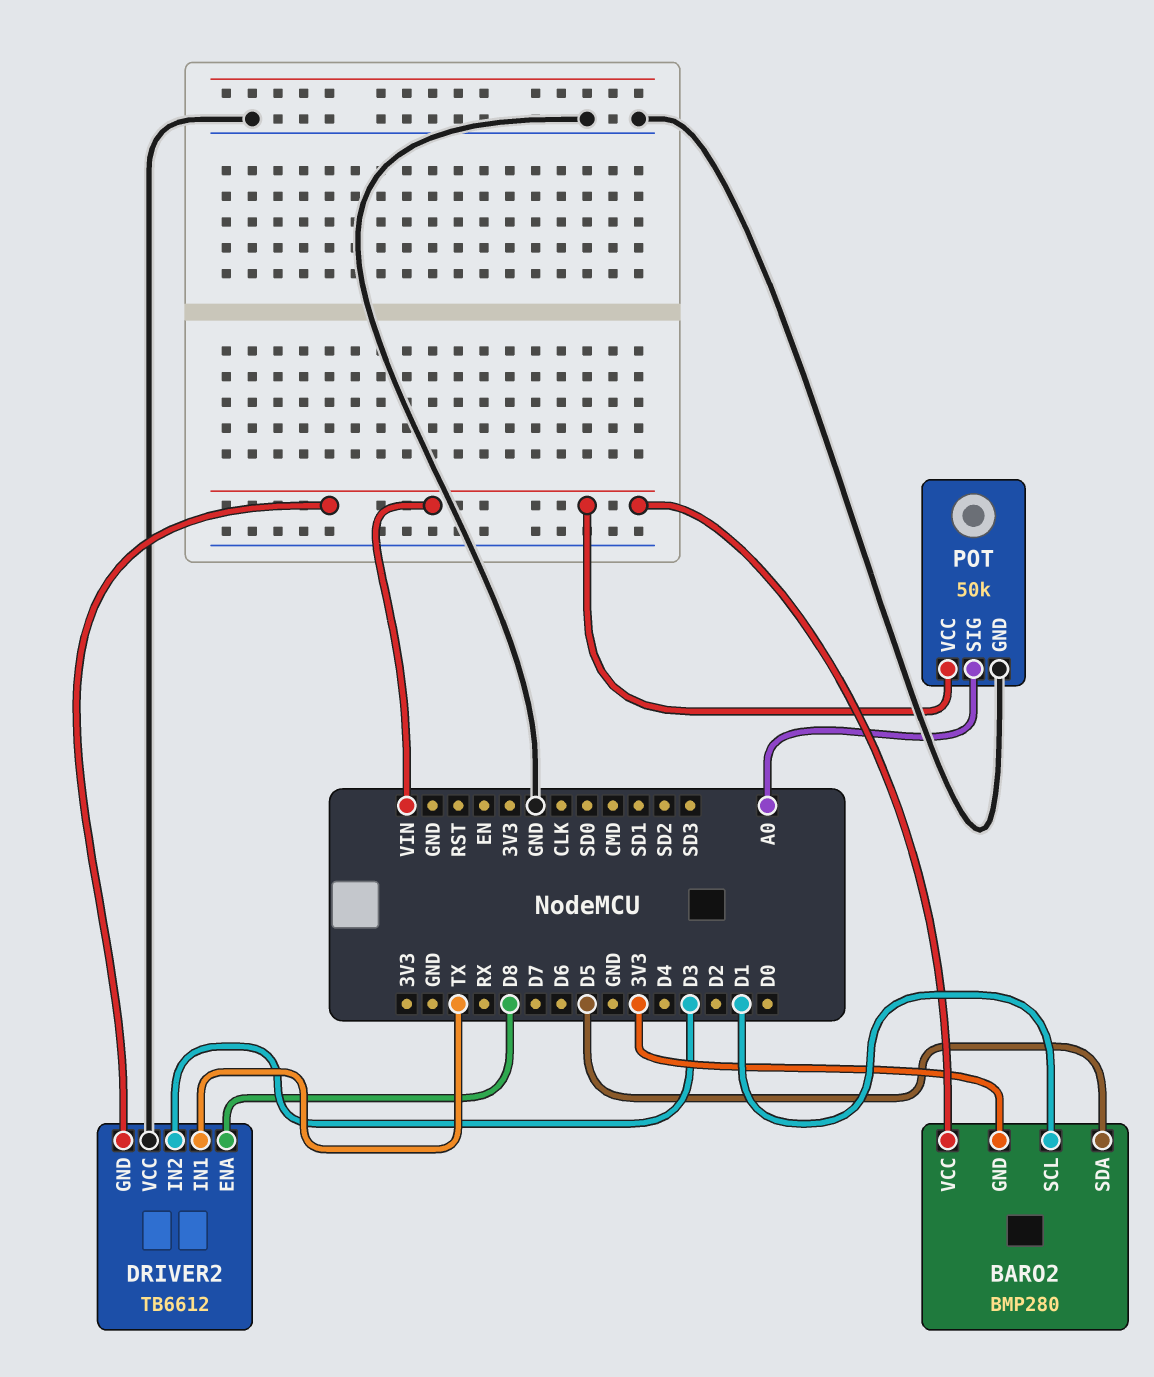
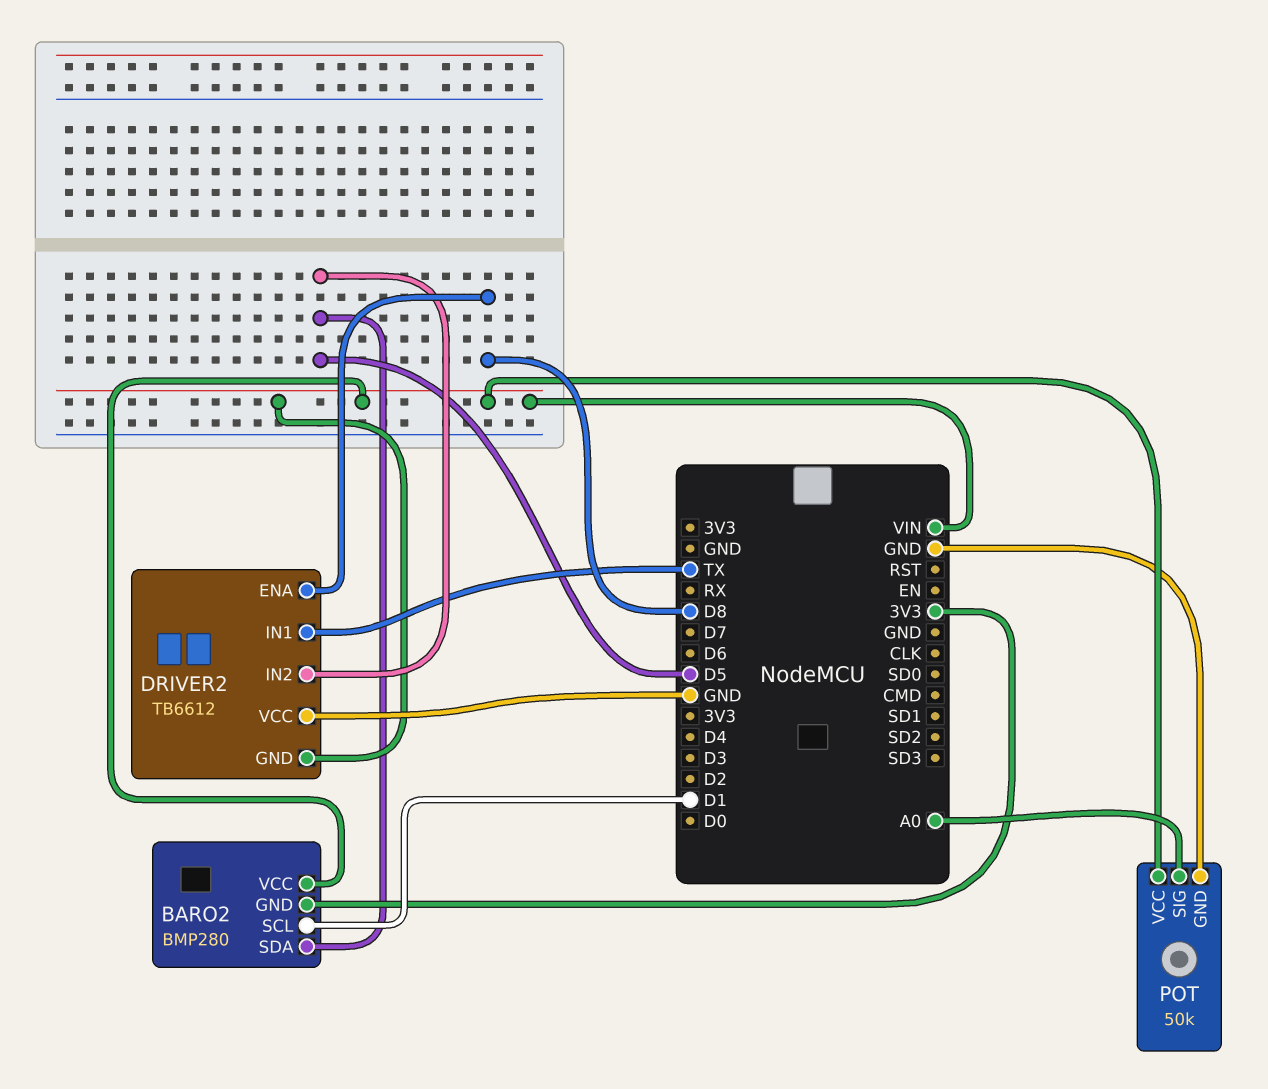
DRIVER2 pin IN2: D3 -> D5

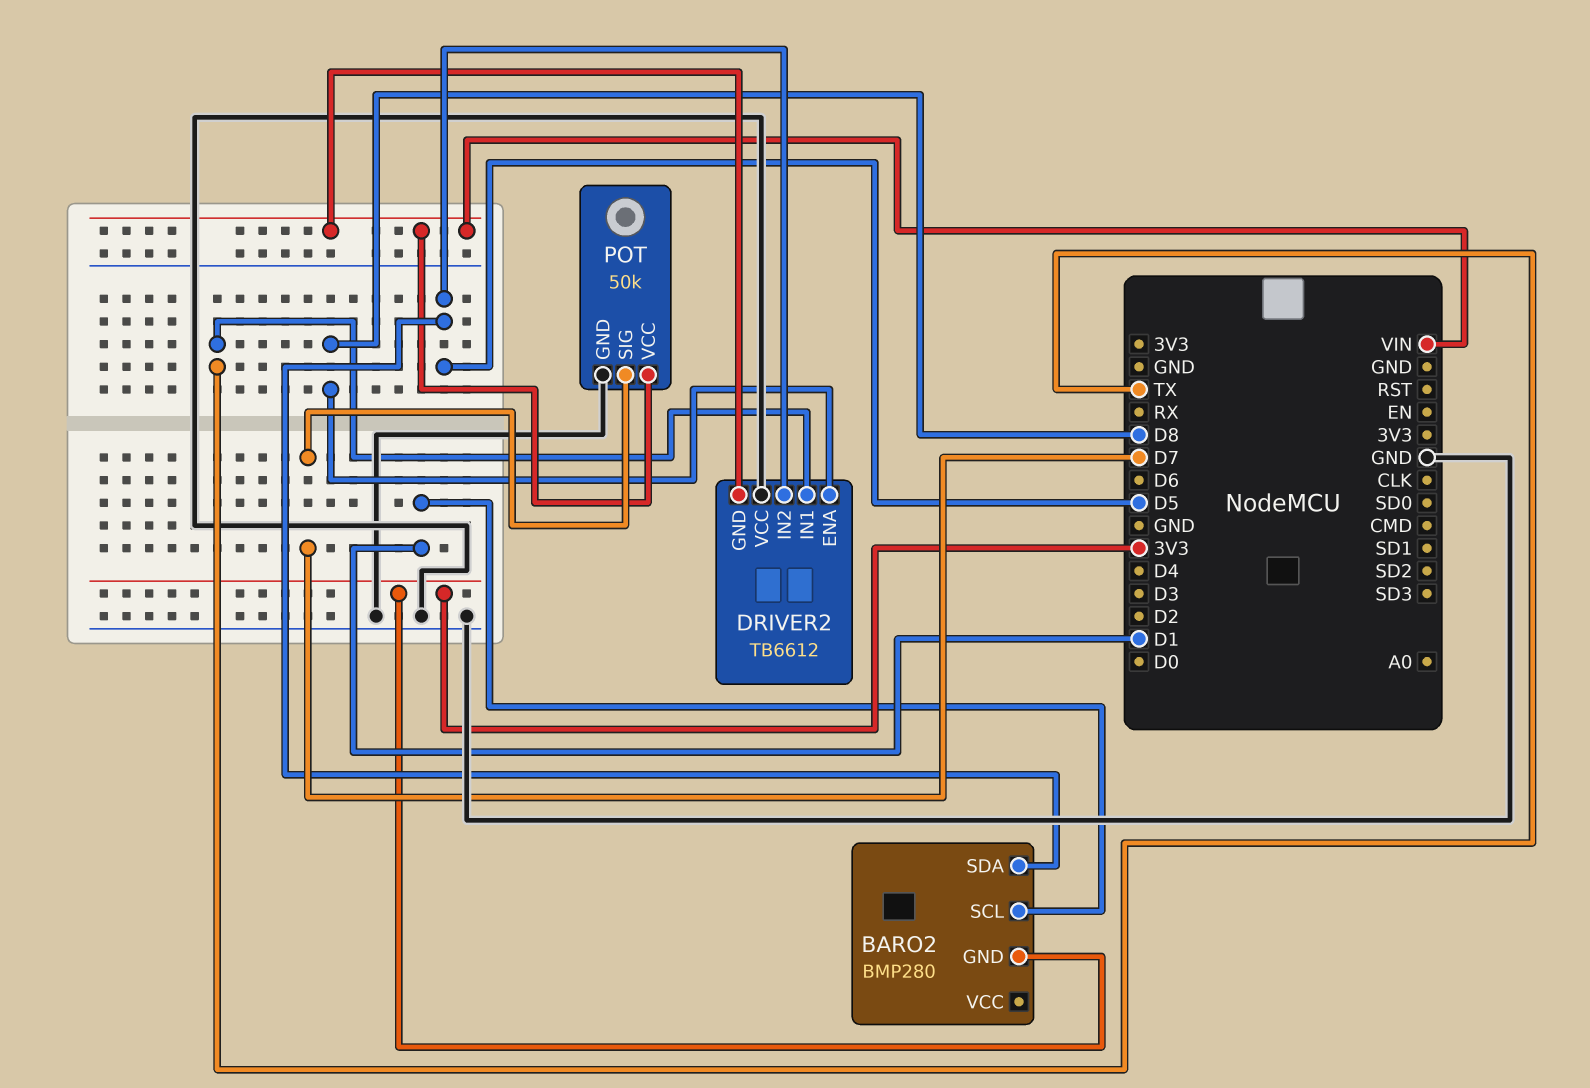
BARO2 pin VCC: VIN -> none
POT pin SIG: A0 -> D7

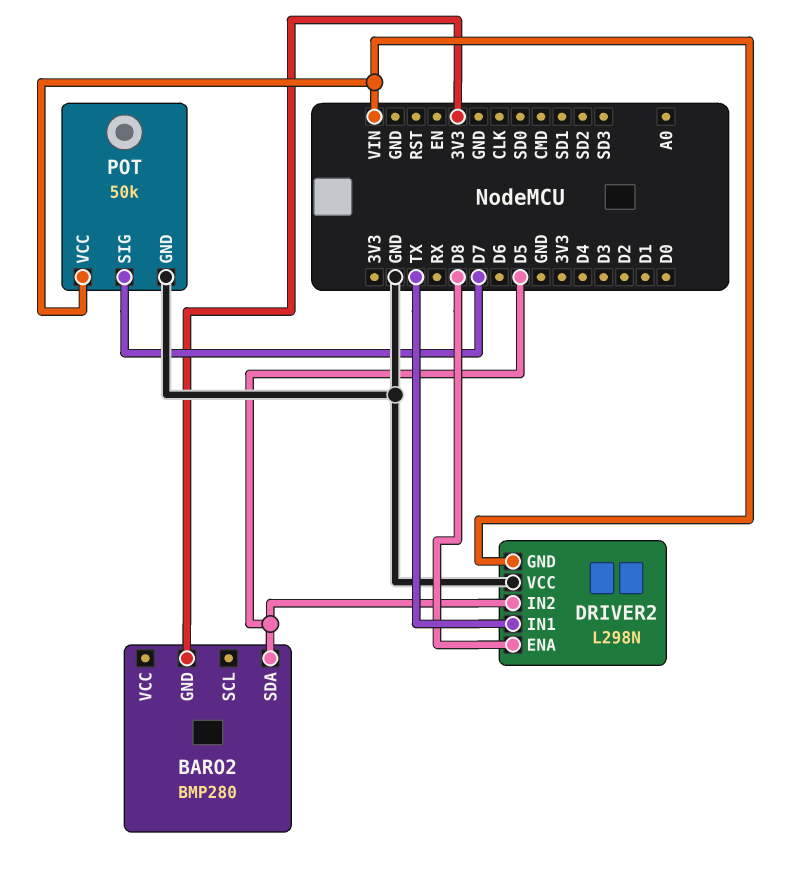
BARO2 pin SCL: D1 -> none
DRIVER2: TB6612 -> L298N

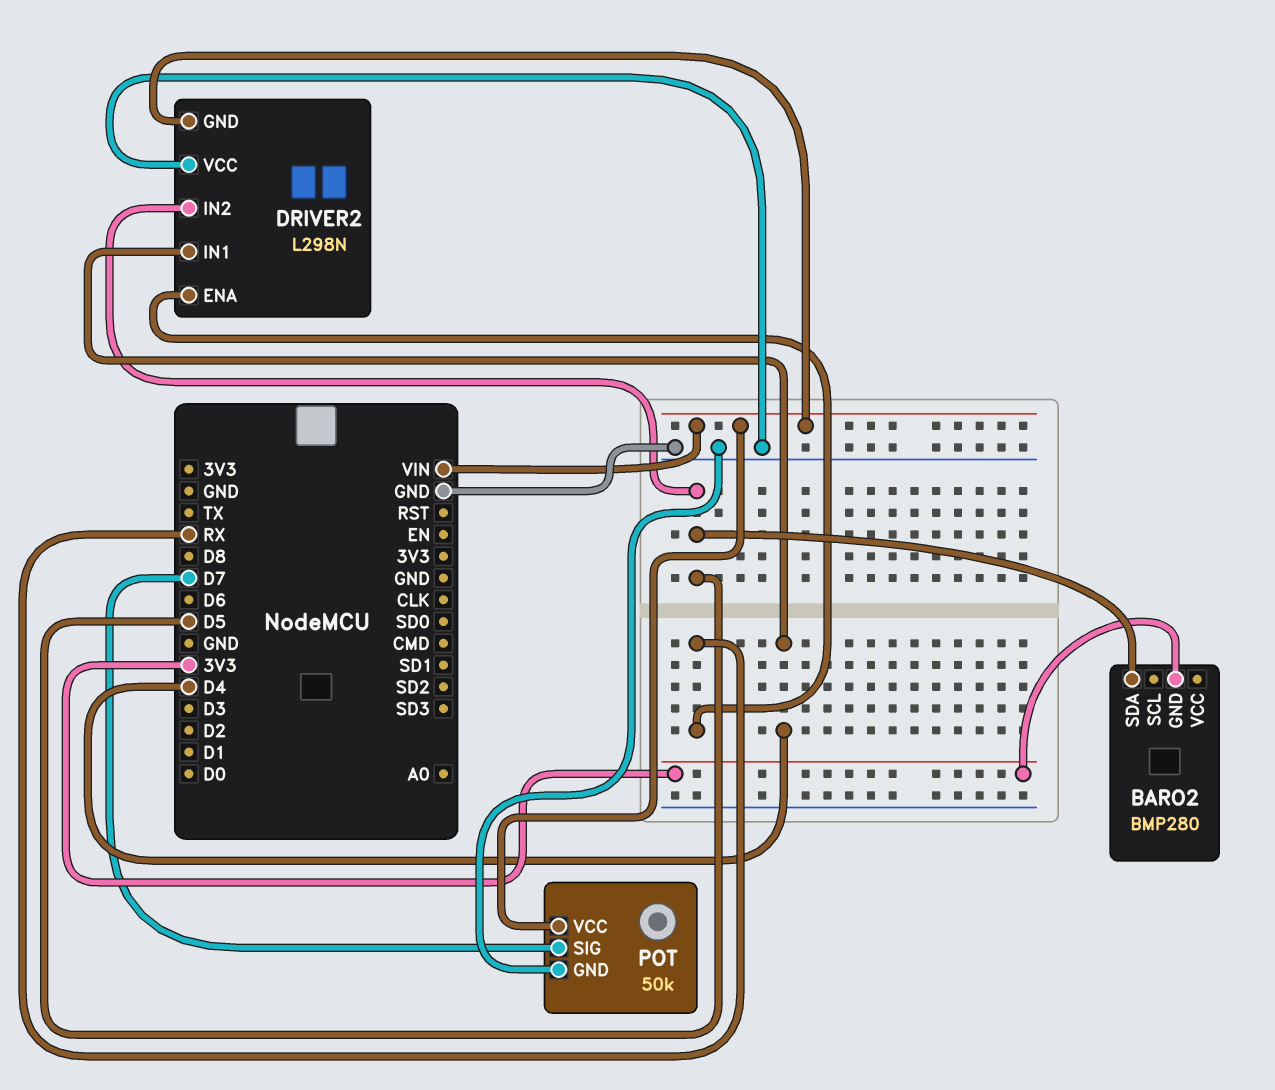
DRIVER2 pin ENA: D8 -> RX
DRIVER2 pin IN1: TX -> D4

